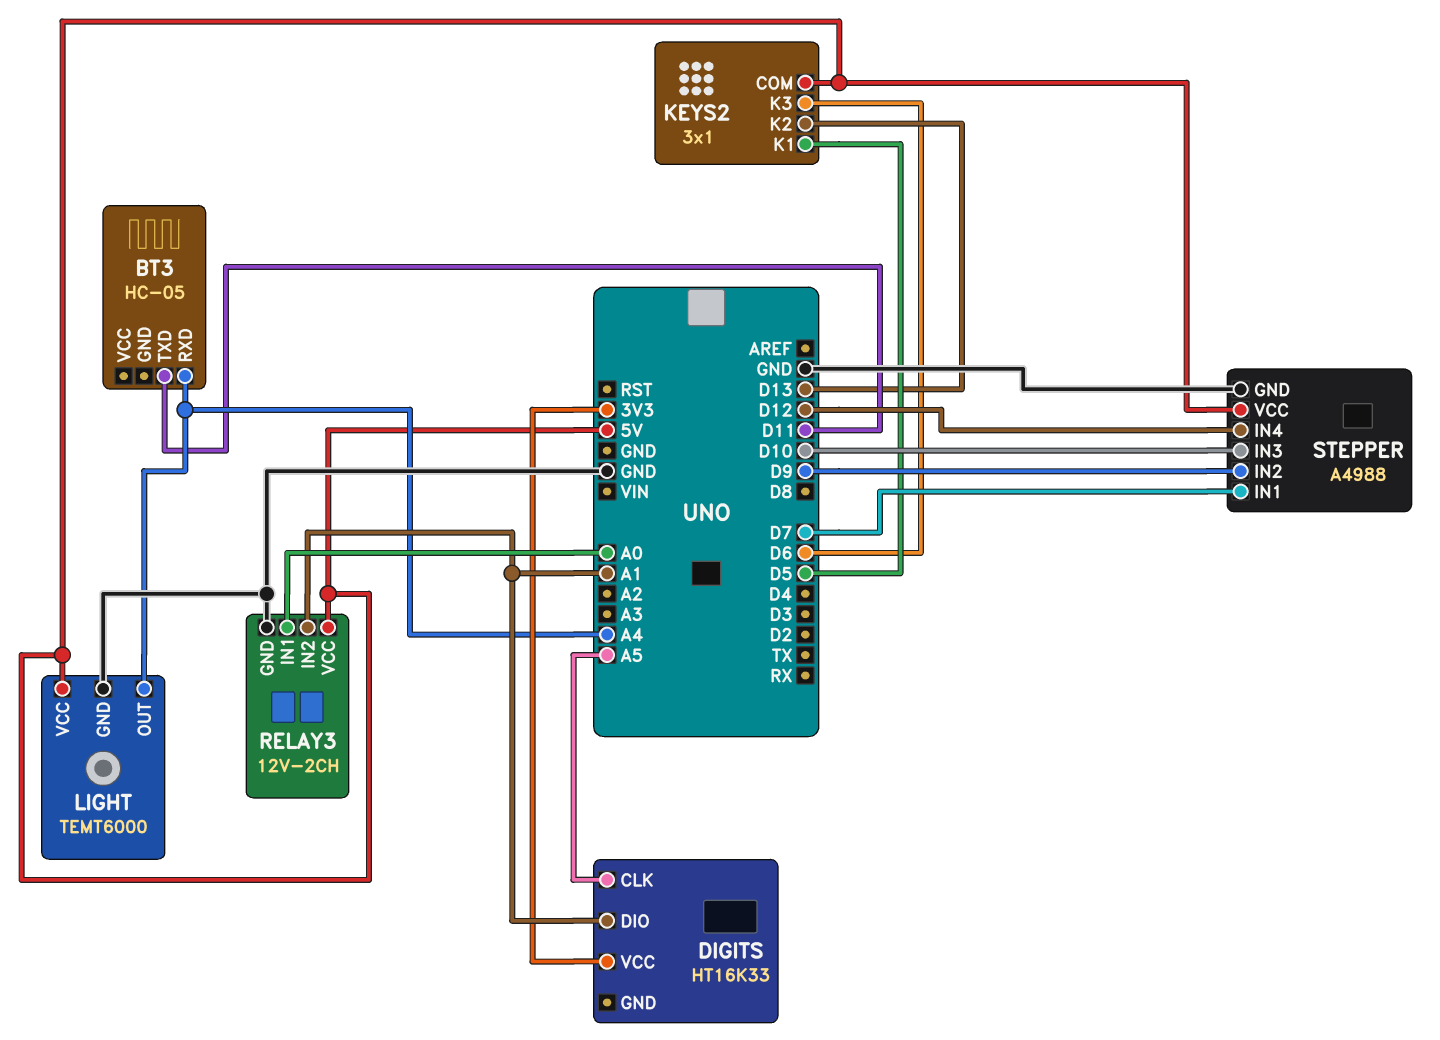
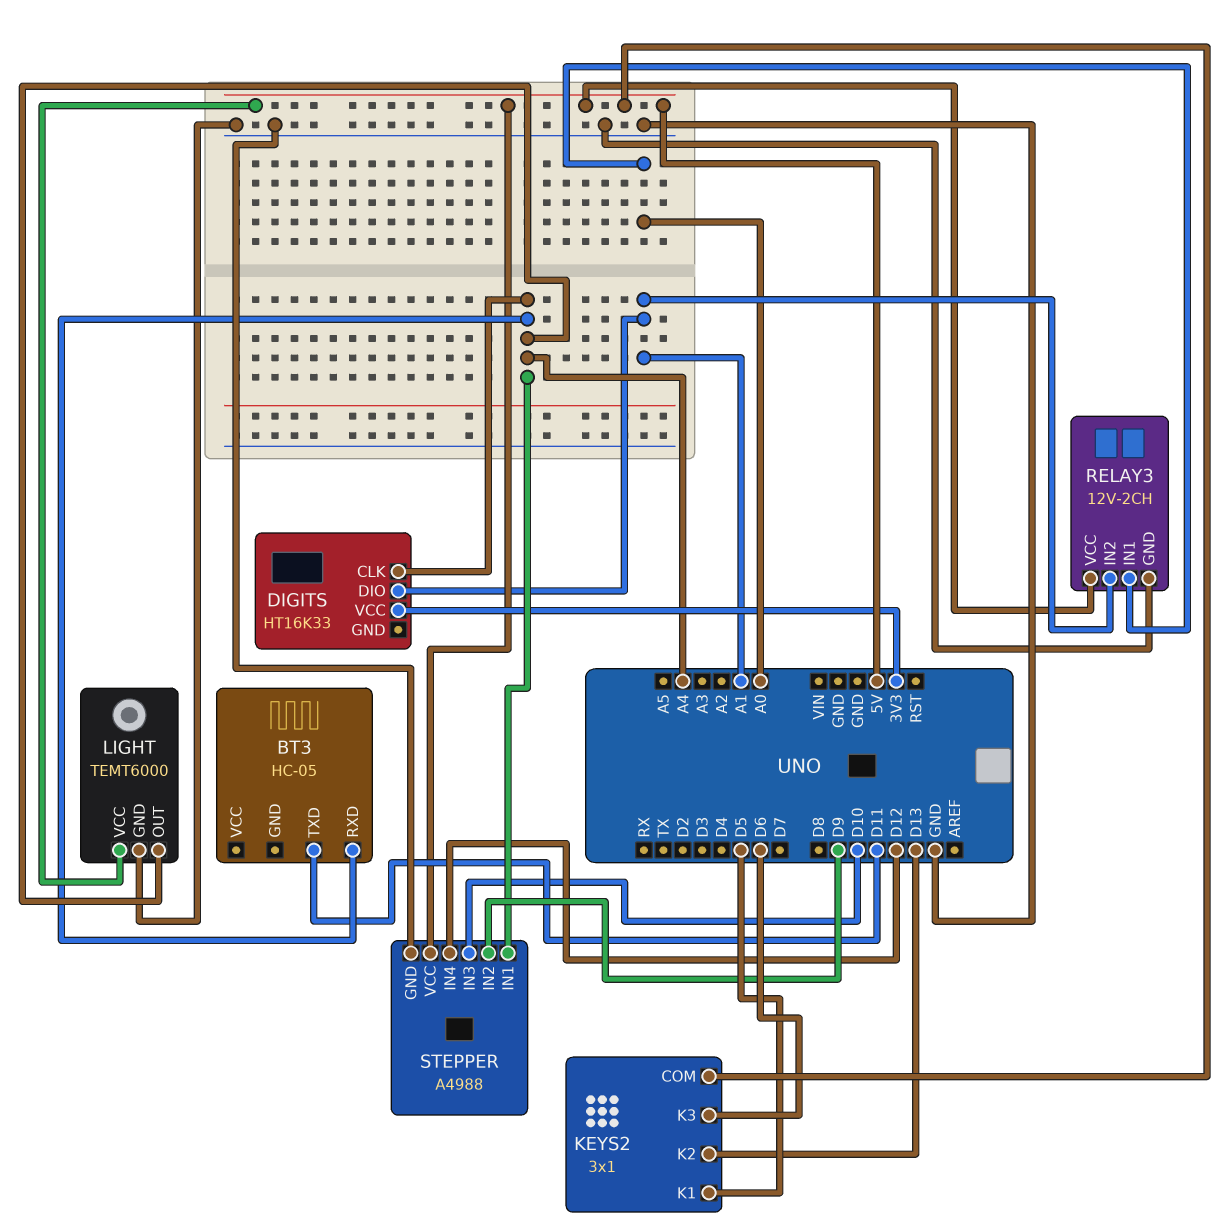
DIGITS pin CLK: A5 -> A4
STEPPER pin IN1: D7 -> A4

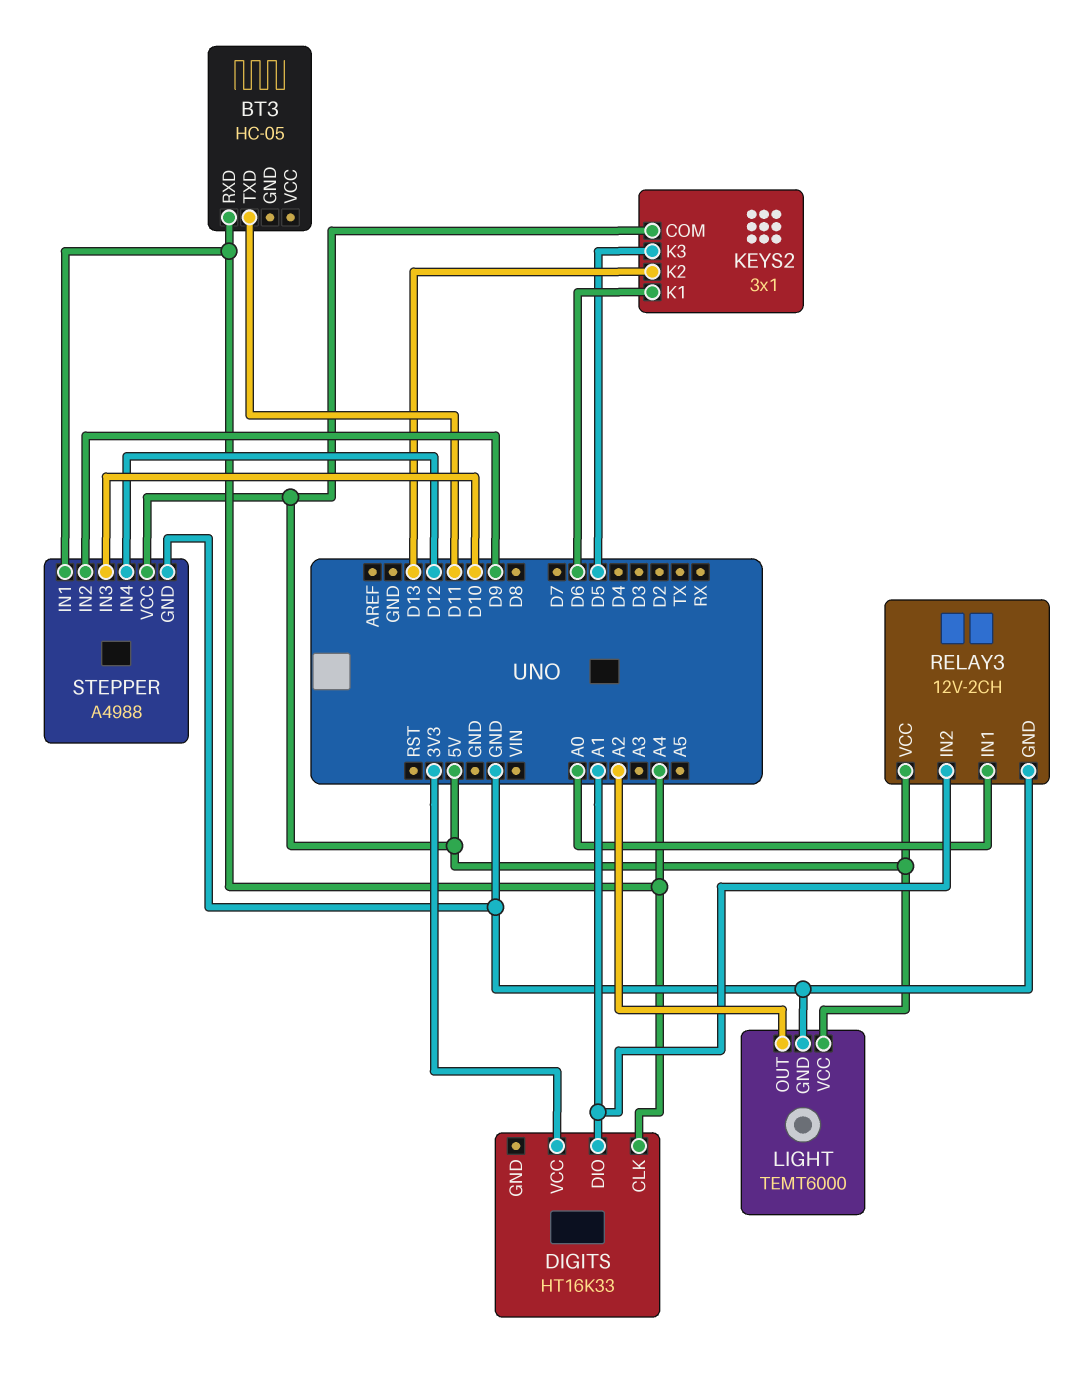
KEYS2 pin K1: D5 -> D6
KEYS2 pin K3: D6 -> D5
LIGHT pin OUT: A4 -> A2

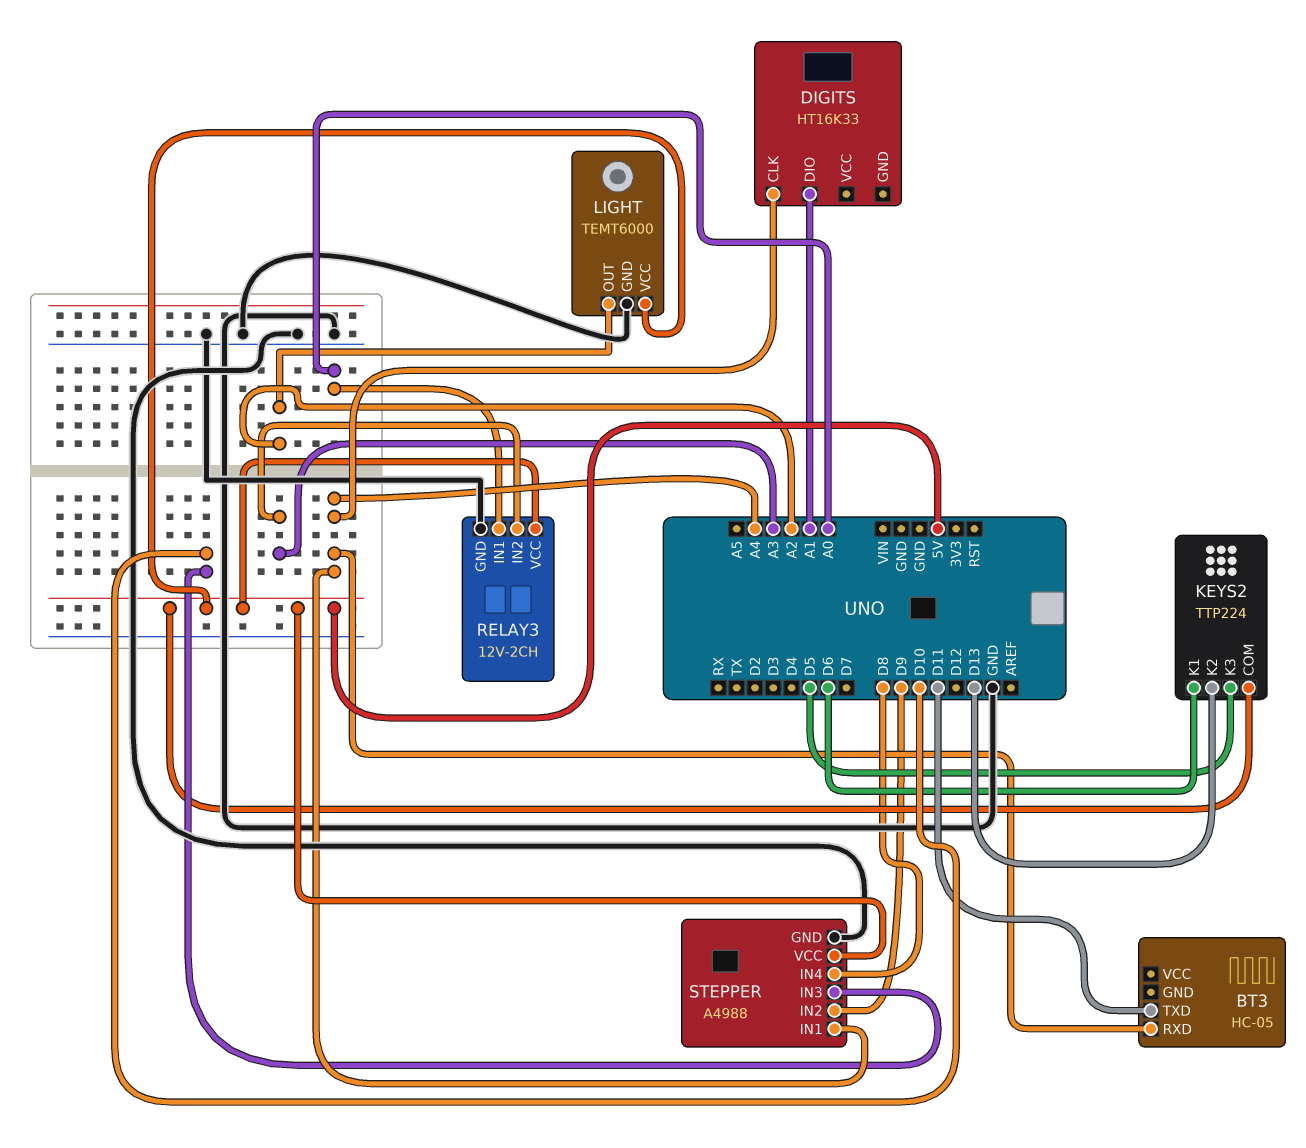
DIGITS pin VCC: 3V3 -> none
KEYS2: 3x1 -> TTP224
RELAY3 pin IN2: A1 -> A3
STEPPER pin IN4: D12 -> D8

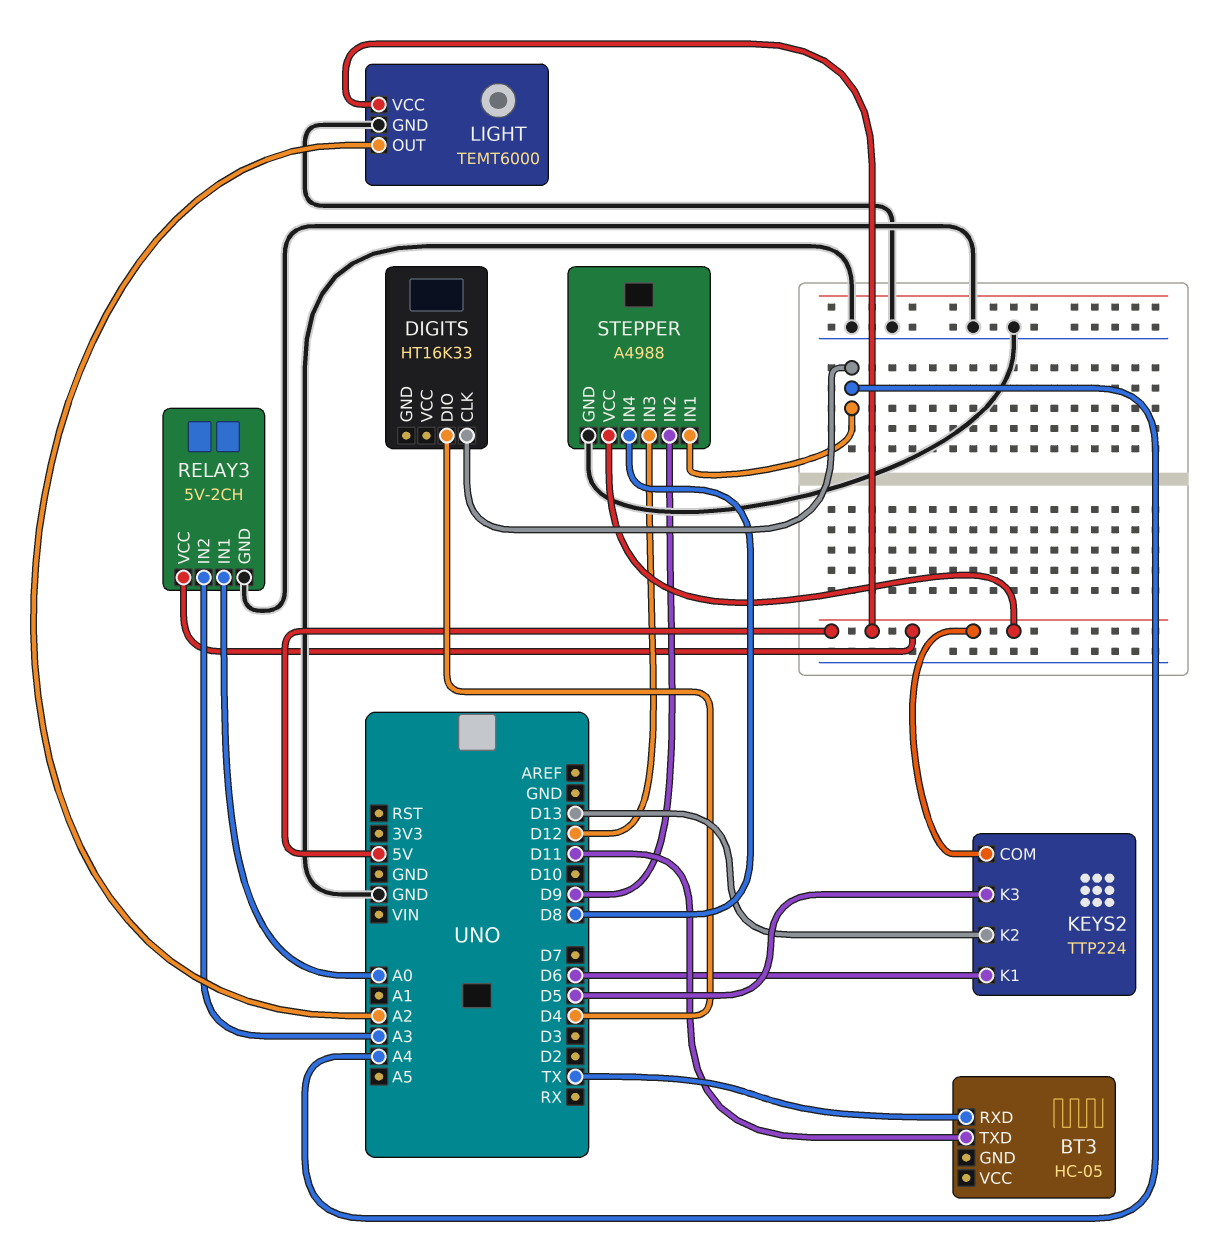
BT3 pin RXD: A4 -> TX
DIGITS pin DIO: A1 -> D4
RELAY3: 12V-2CH -> 5V-2CH
STEPPER pin IN3: D10 -> D12

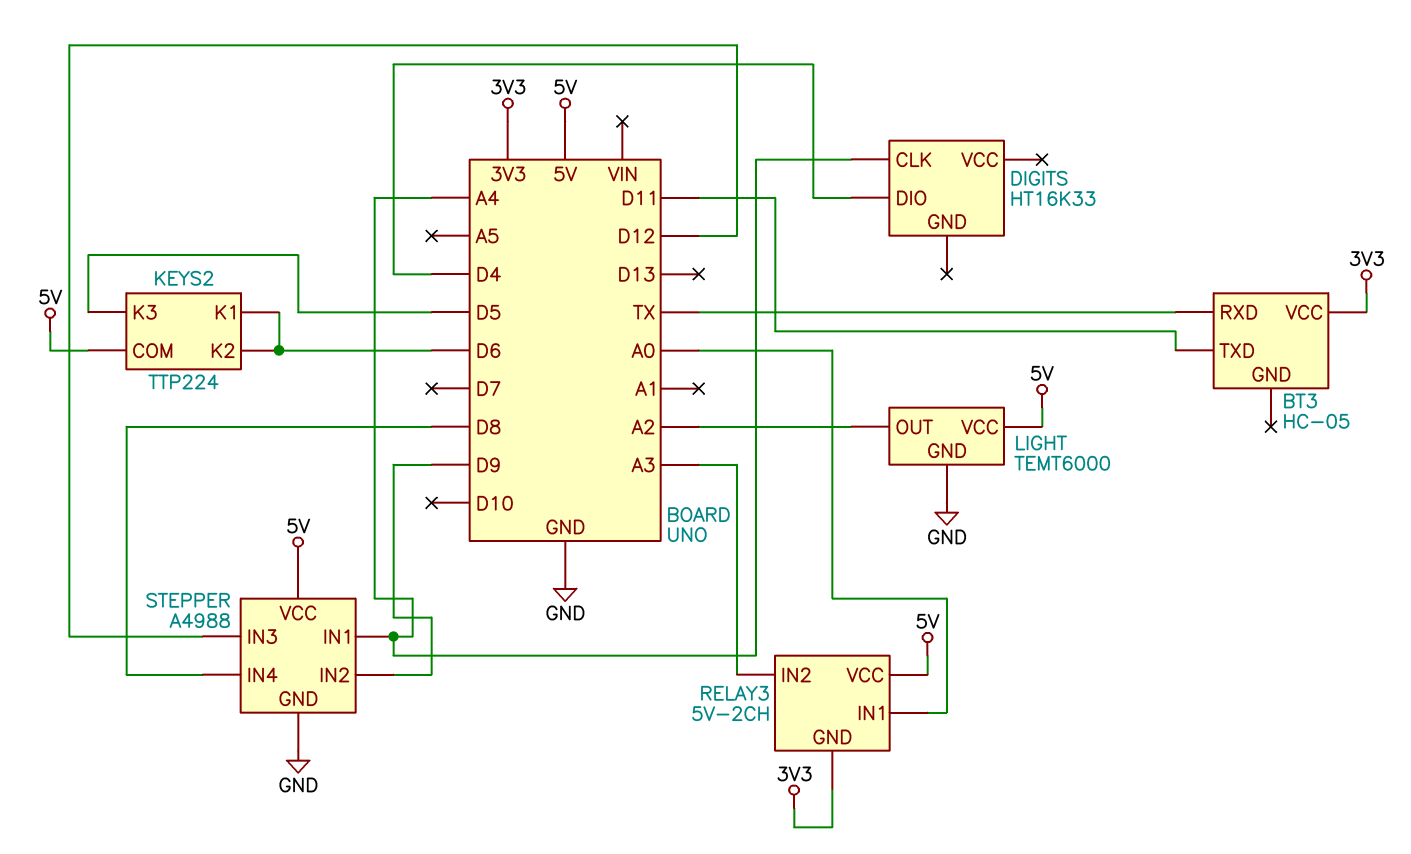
BT3 pin VCC: none -> 3V3
KEYS2 pin K2: D13 -> D6
RELAY3 pin GND: GND -> 3V3

